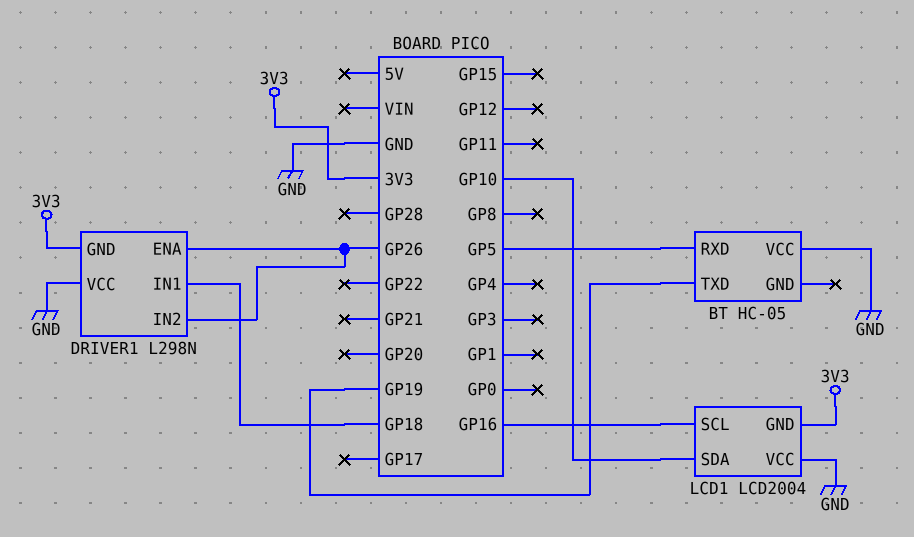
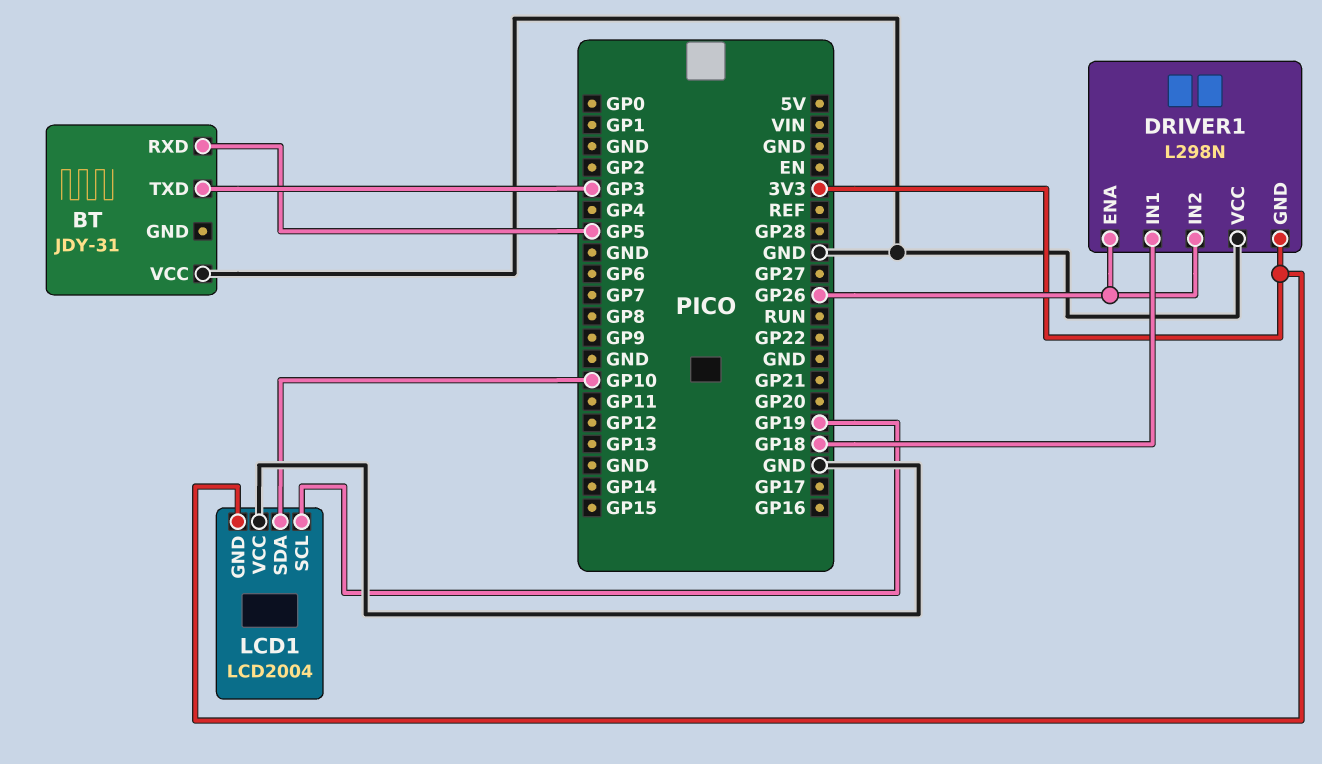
BT: HC-05 -> JDY-31
BT pin TXD: GP19 -> GP3
LCD1 pin SCL: GP16 -> GP19

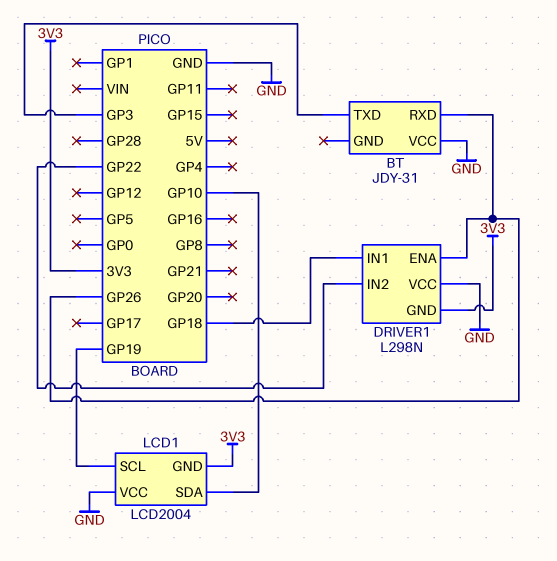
BT pin RXD: GP5 -> GP26
DRIVER1 pin IN2: GP26 -> GP22

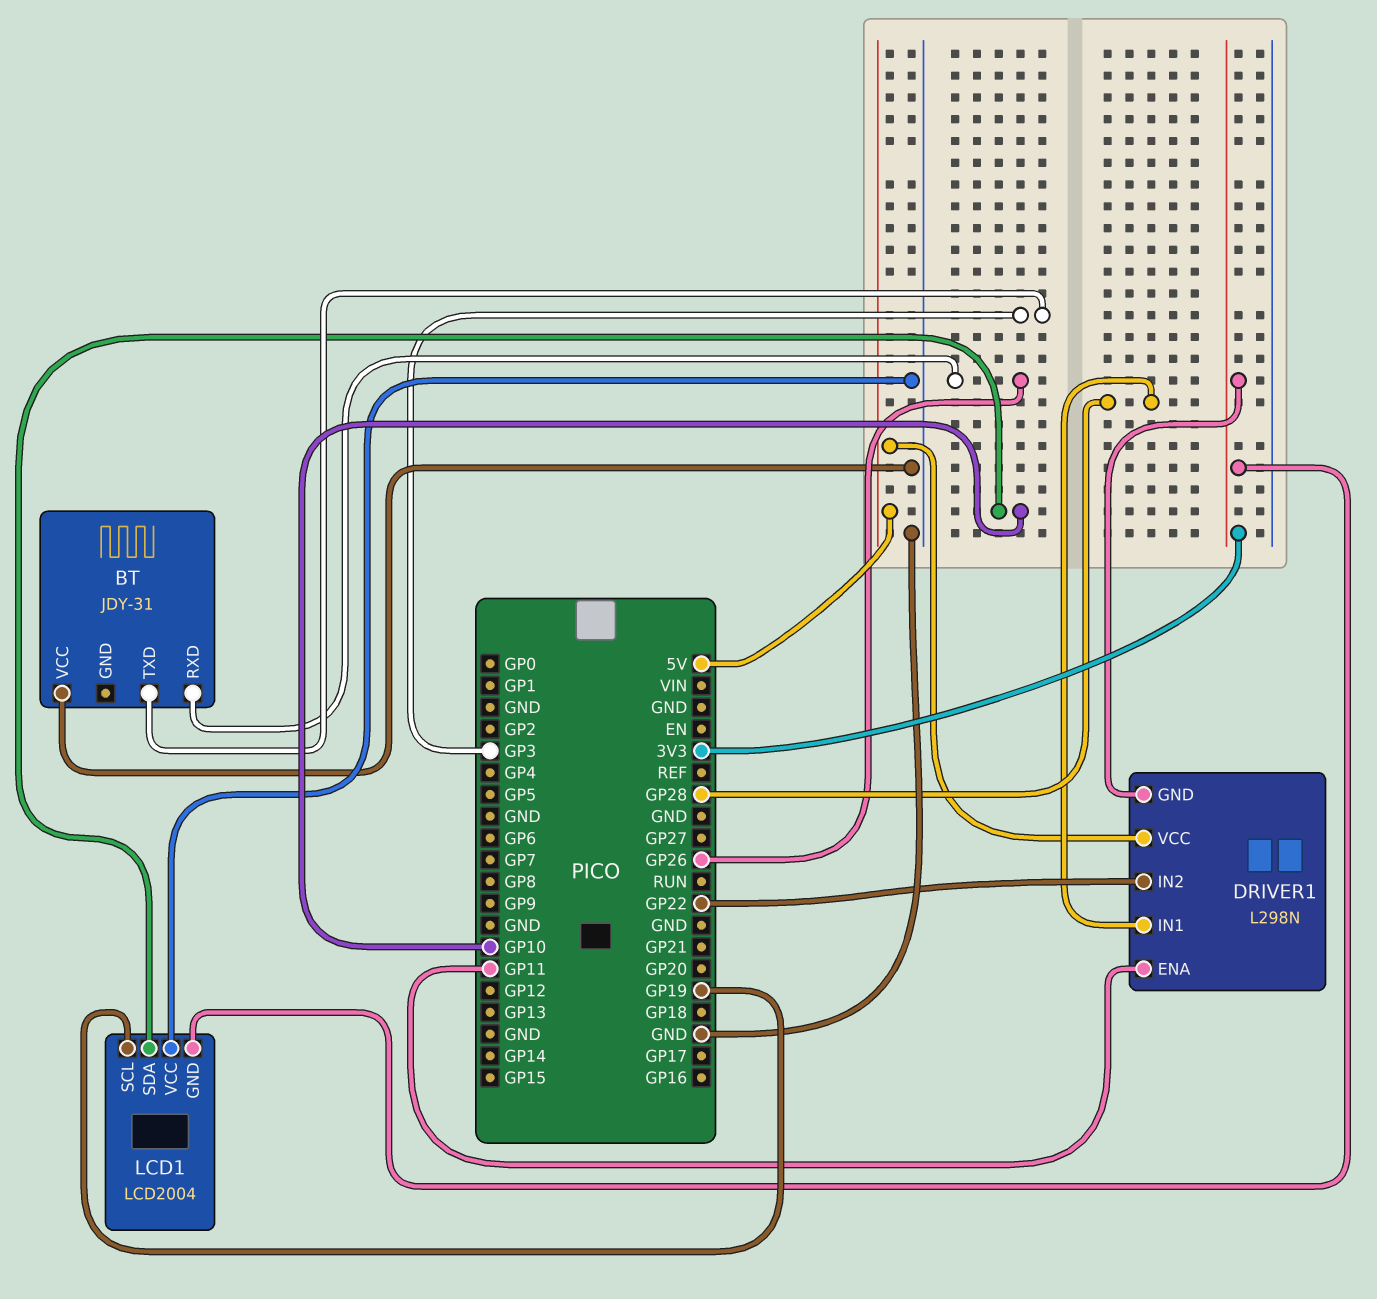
DRIVER1 pin ENA: GP26 -> GP11
DRIVER1 pin IN1: GP18 -> GP28
DRIVER1 pin VCC: GND -> 5V

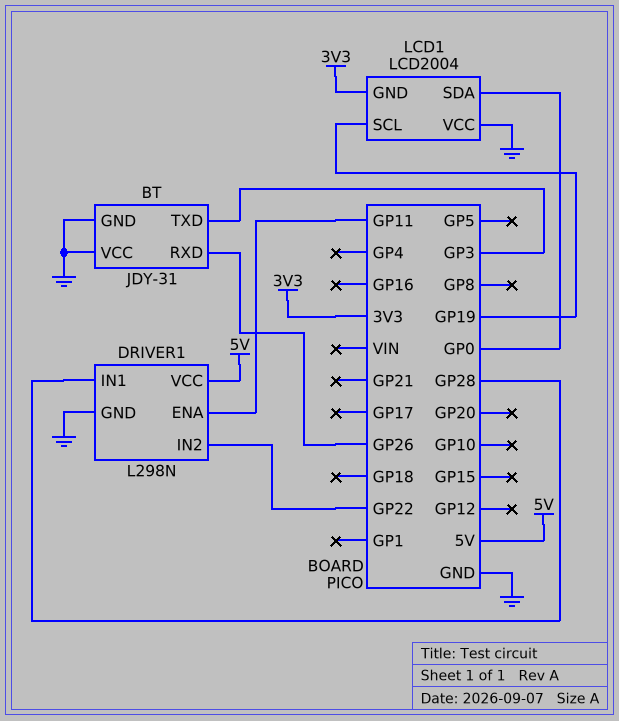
BT pin GND: none -> GND
DRIVER1 pin GND: 3V3 -> GND
LCD1 pin SDA: GP10 -> GP0

